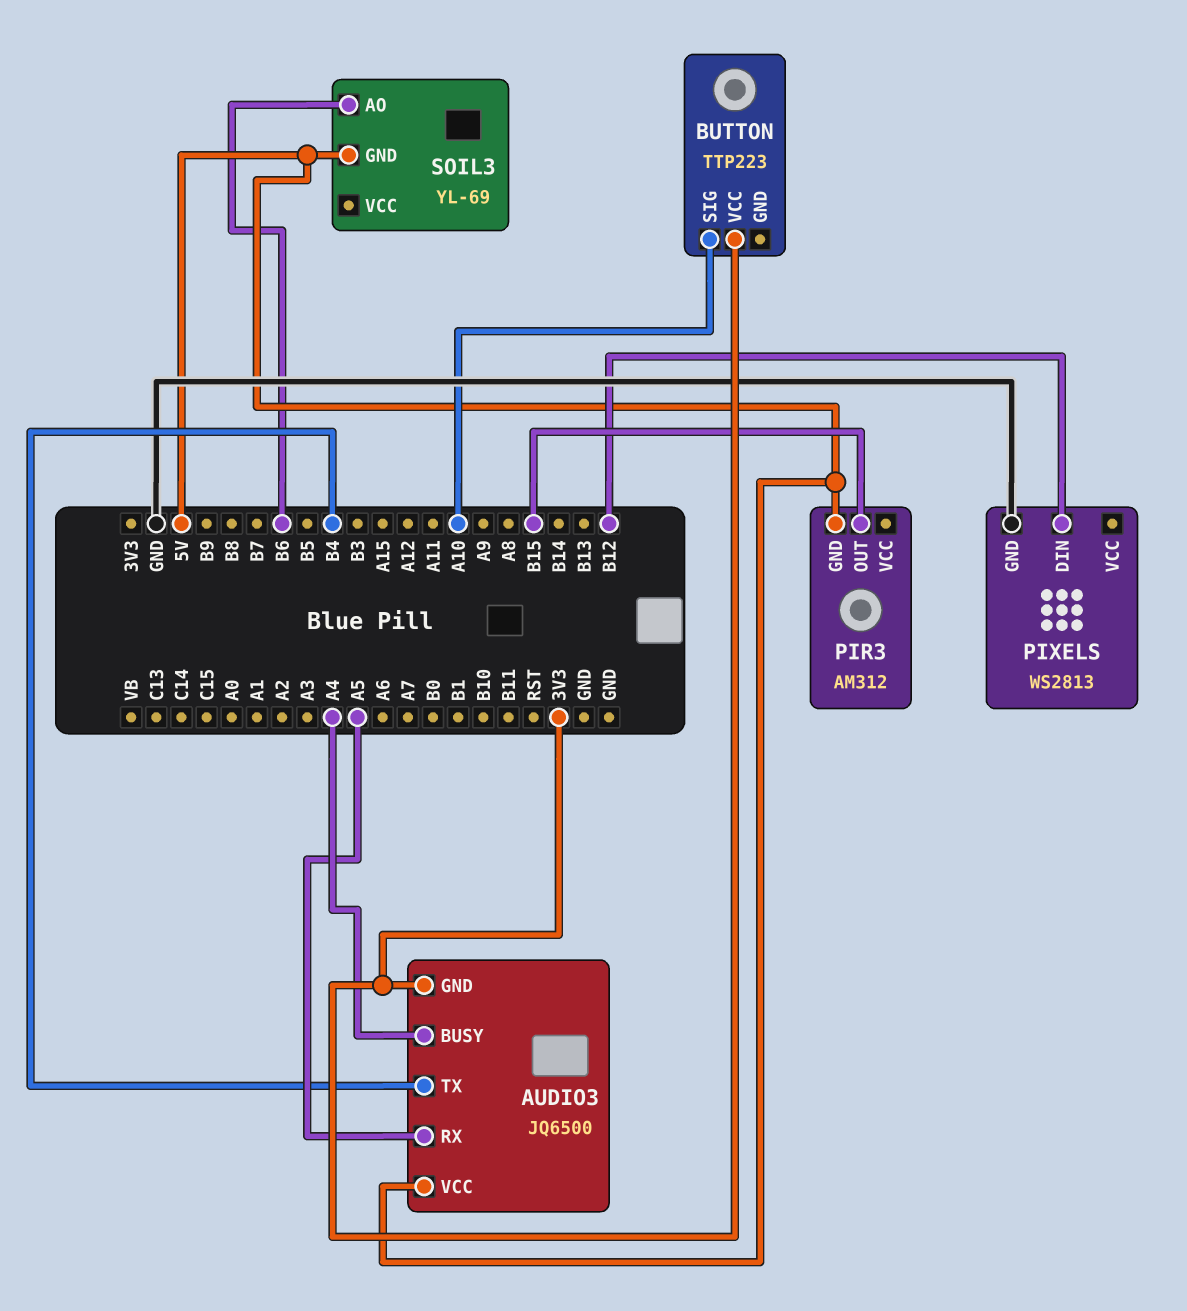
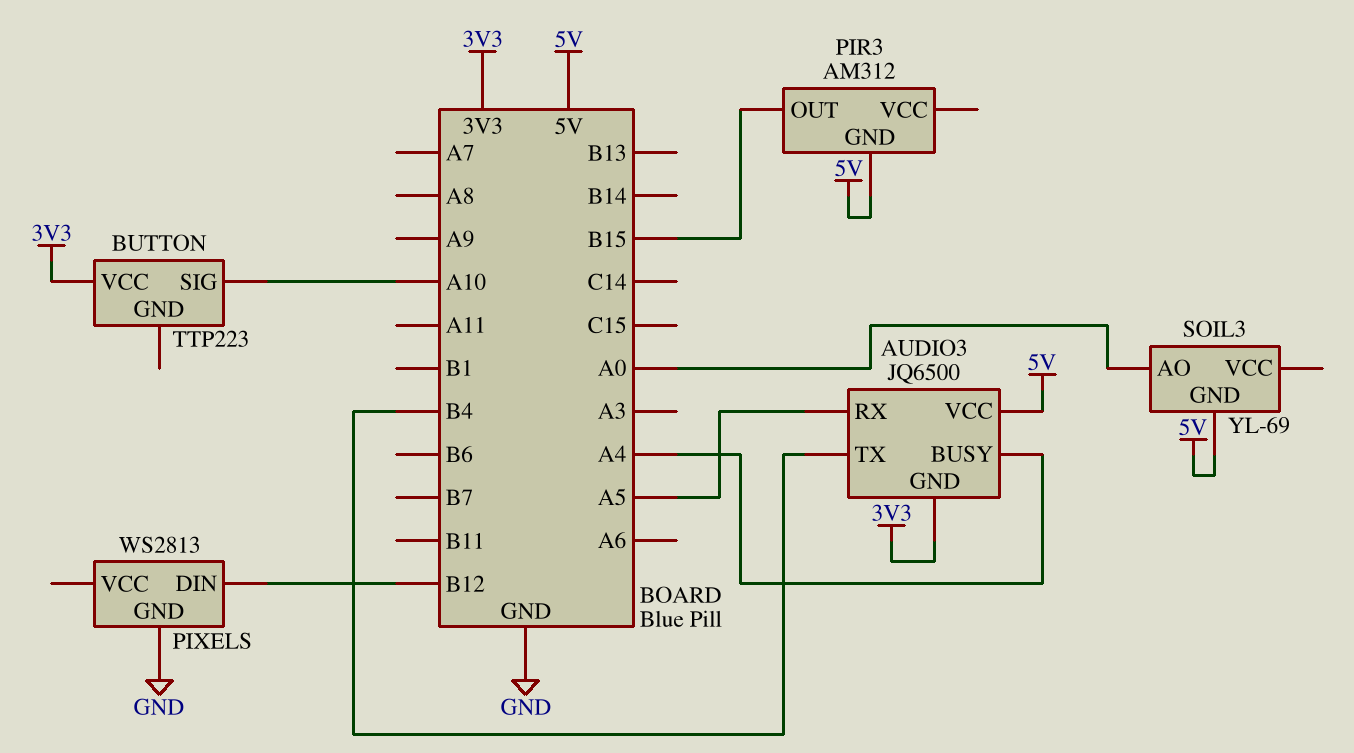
SOIL3 pin AO: B6 -> A0

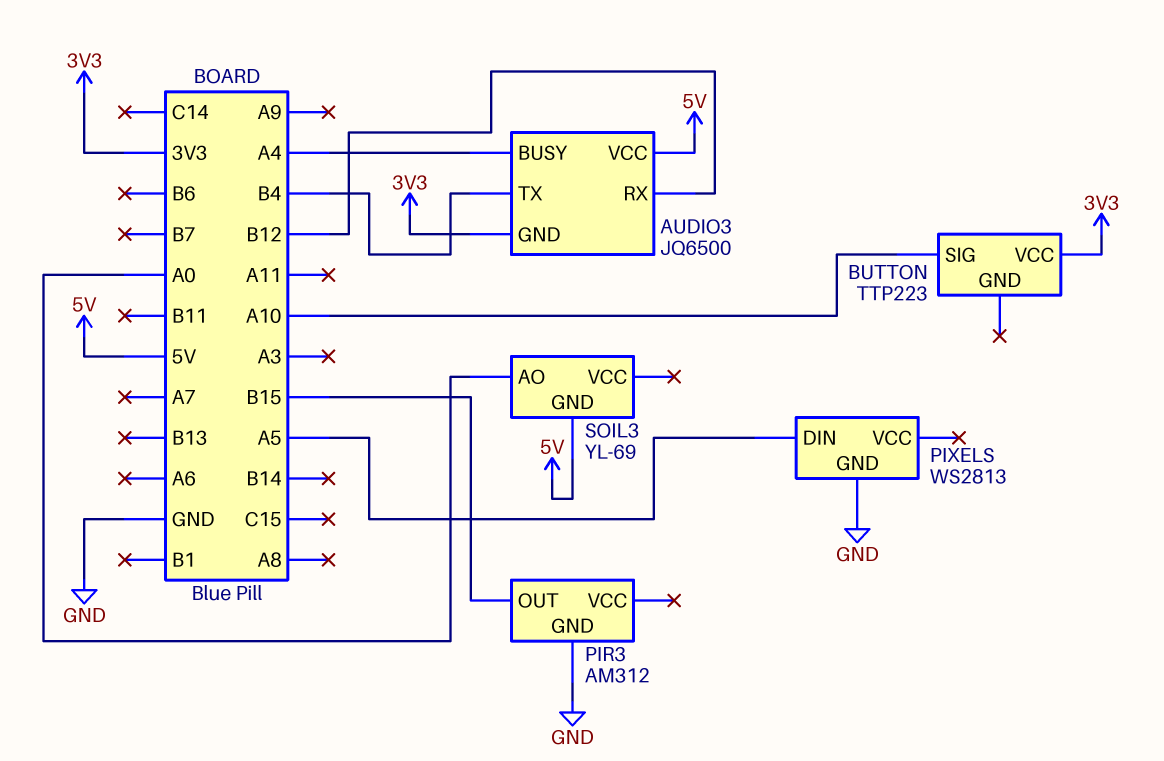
AUDIO3 pin RX: A5 -> B12
PIR3 pin GND: 5V -> GND
PIXELS pin DIN: B12 -> A5

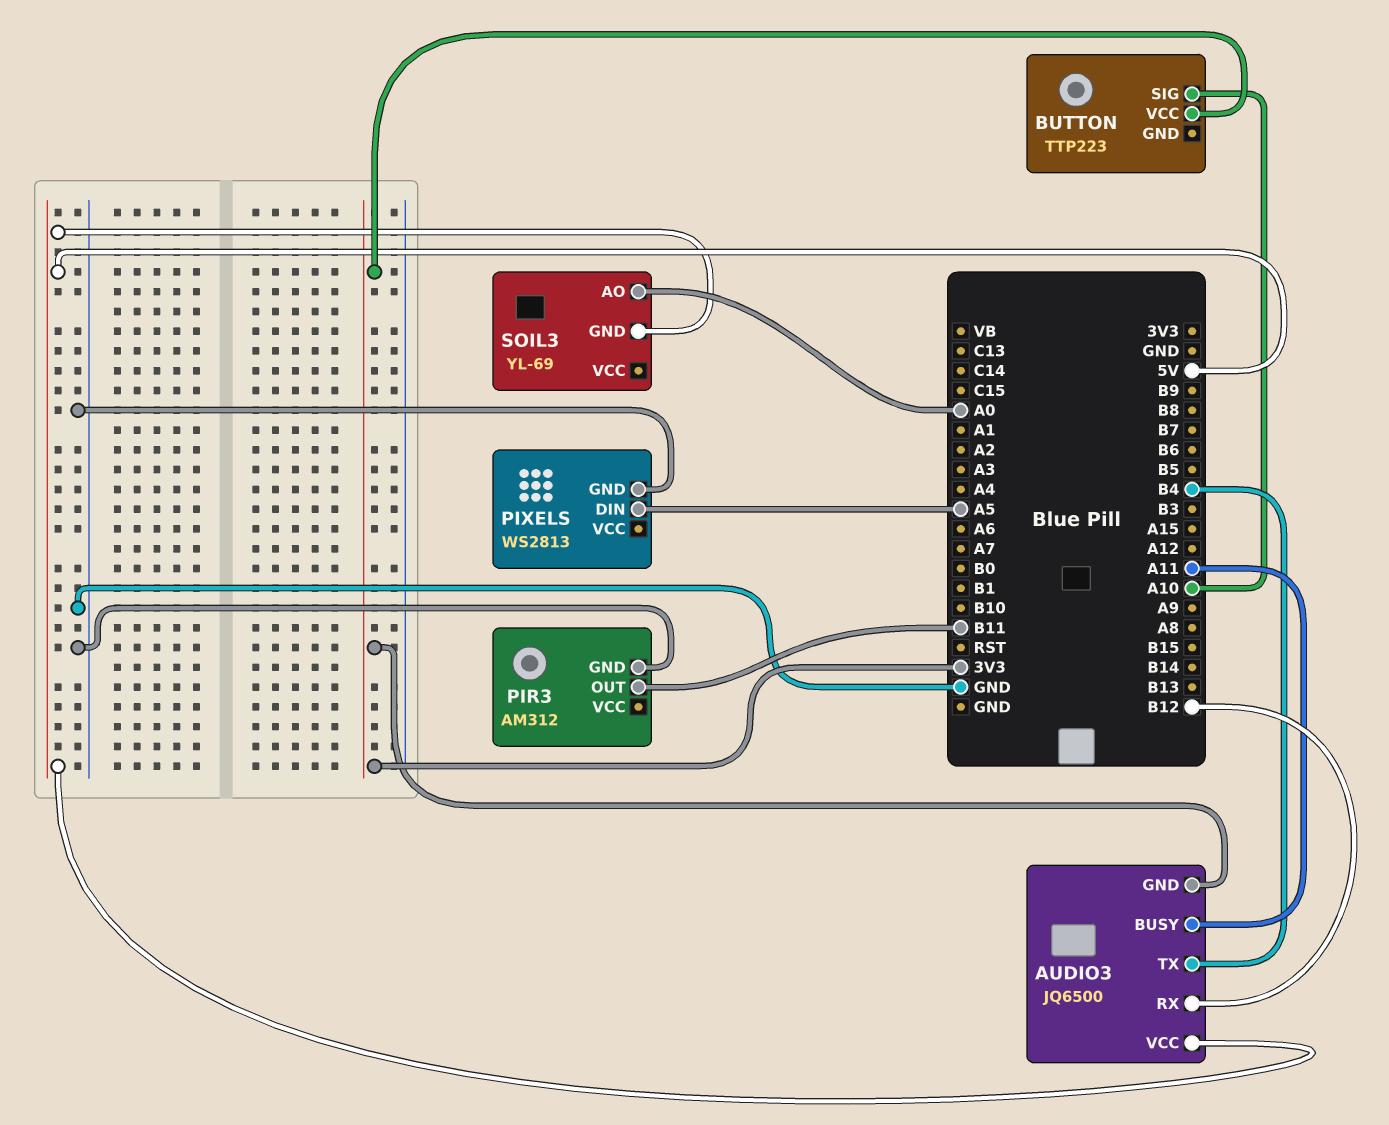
AUDIO3 pin BUSY: A4 -> A11
PIR3 pin OUT: B15 -> B11

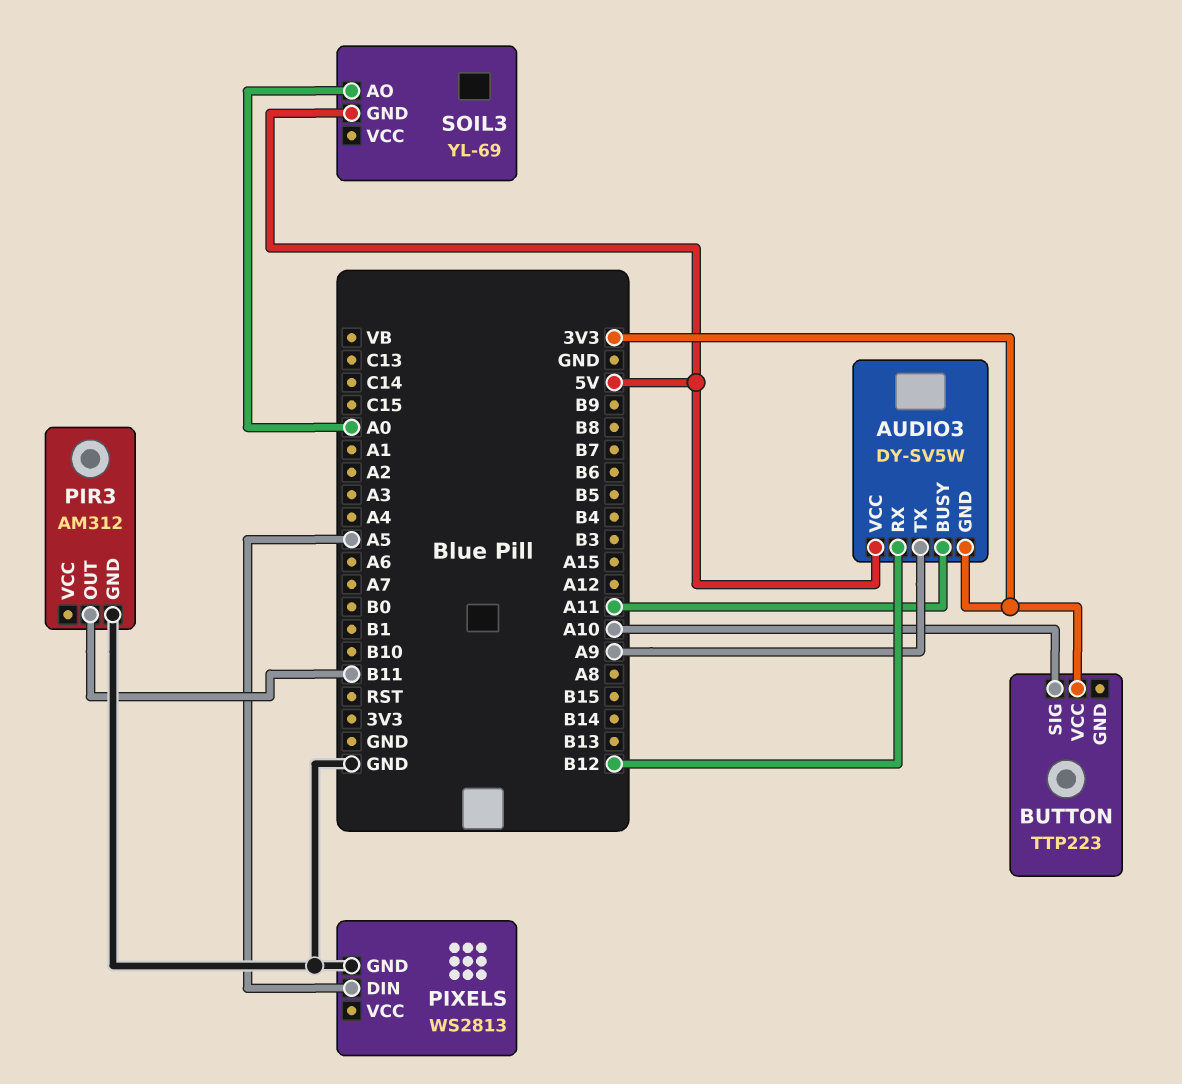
AUDIO3: JQ6500 -> DY-SV5W
AUDIO3 pin TX: B4 -> A9

